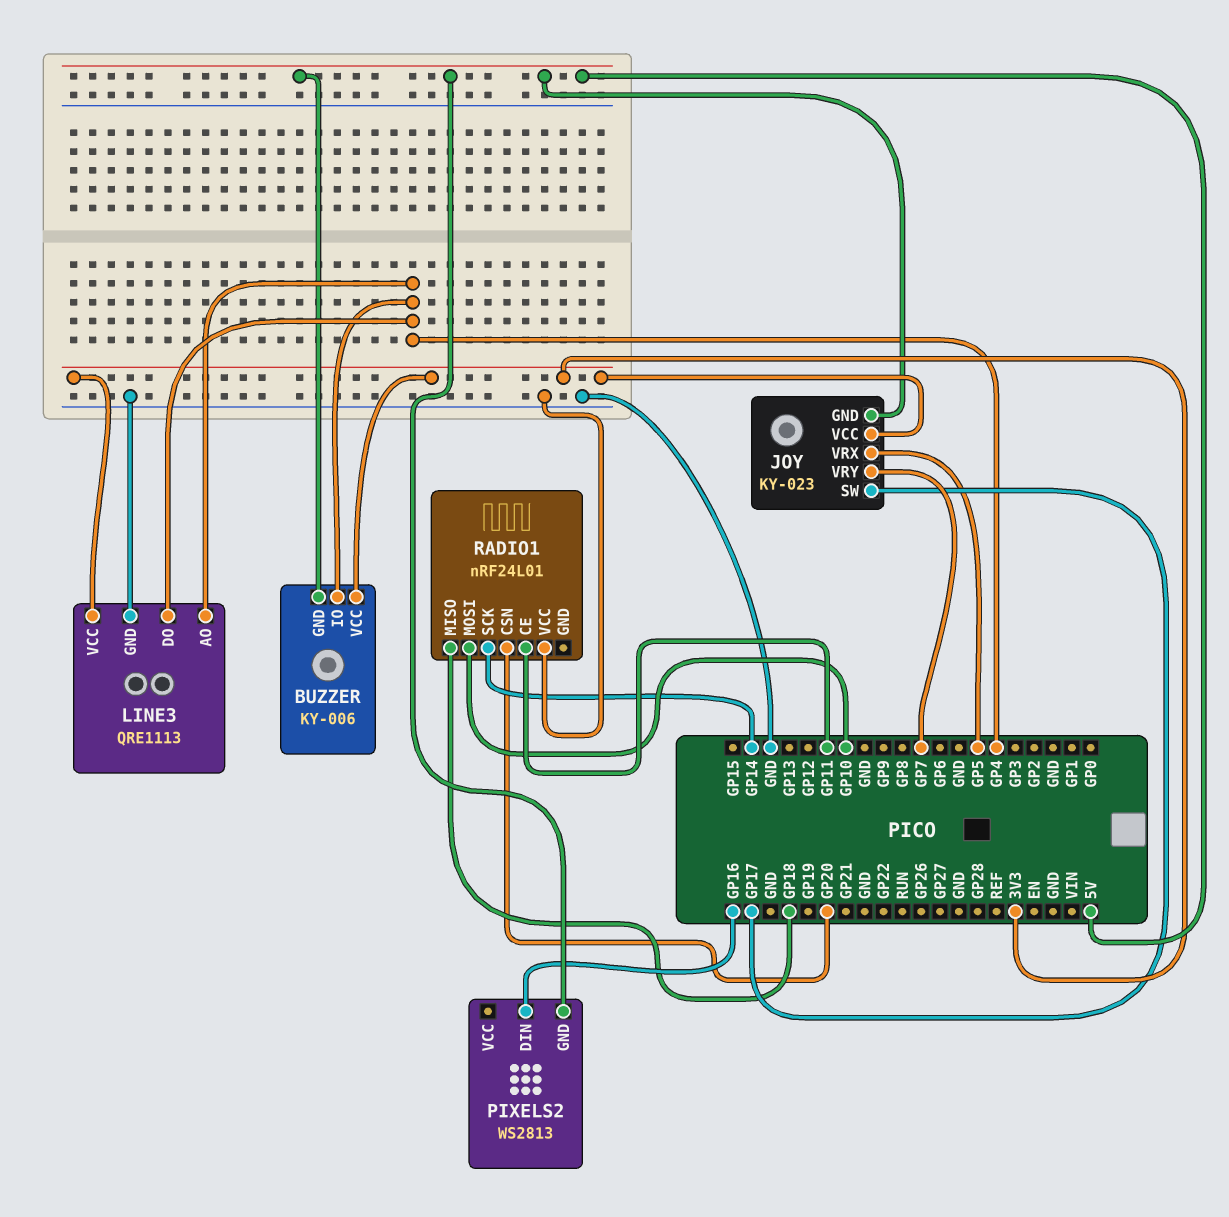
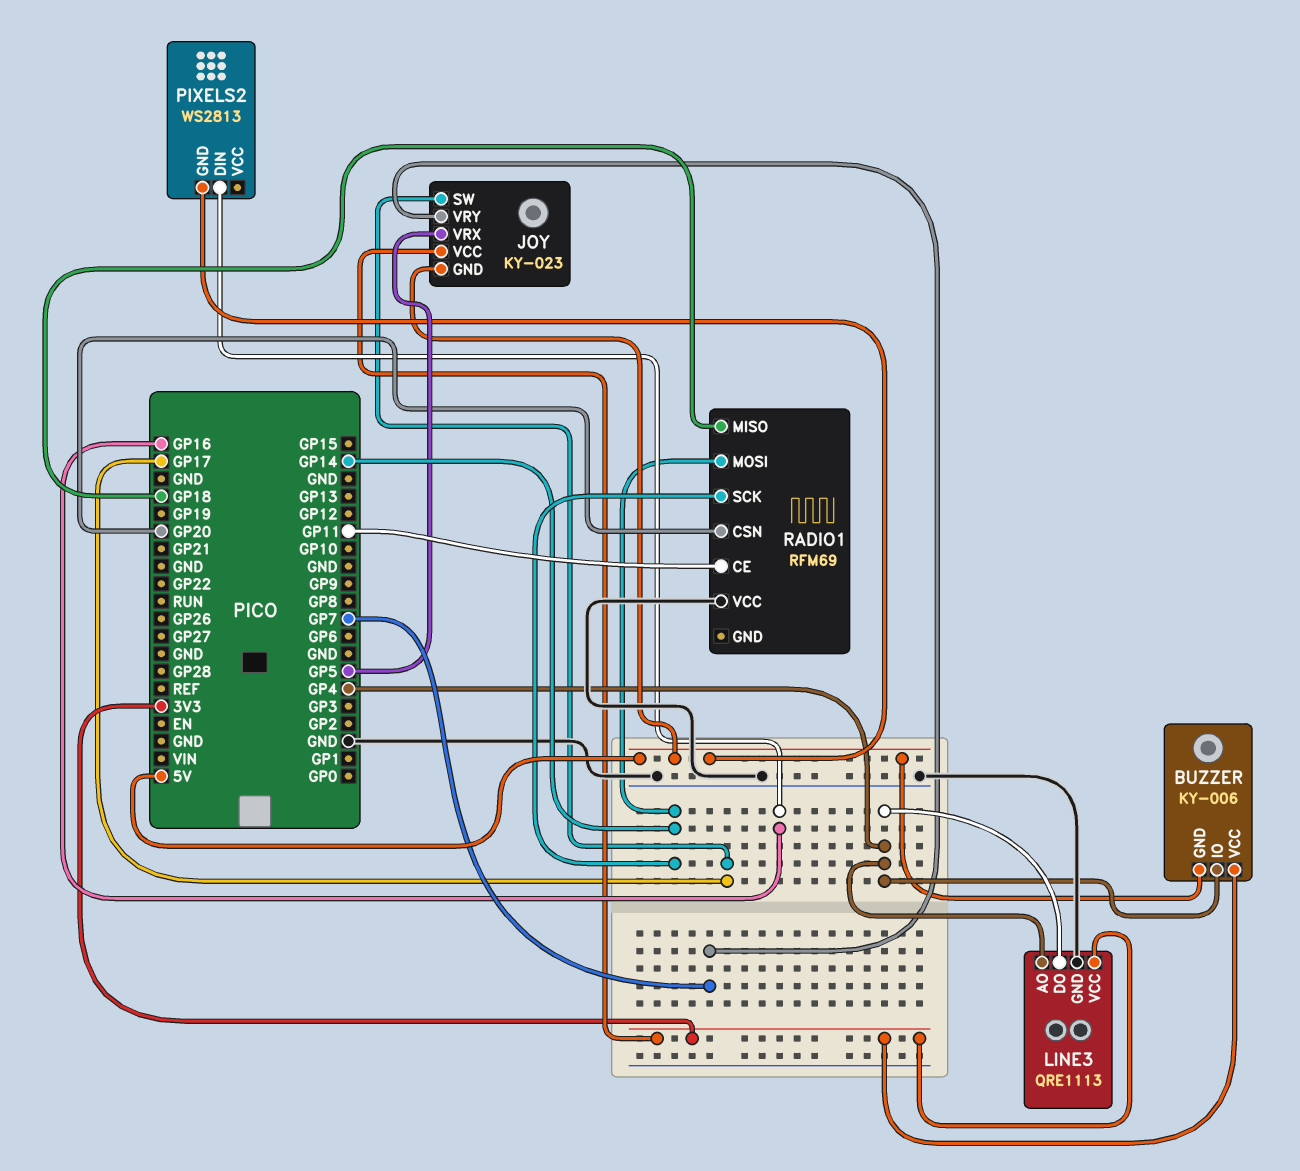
RADIO1: nRF24L01 -> RFM69
RADIO1 pin MOSI: GP10 -> GP14

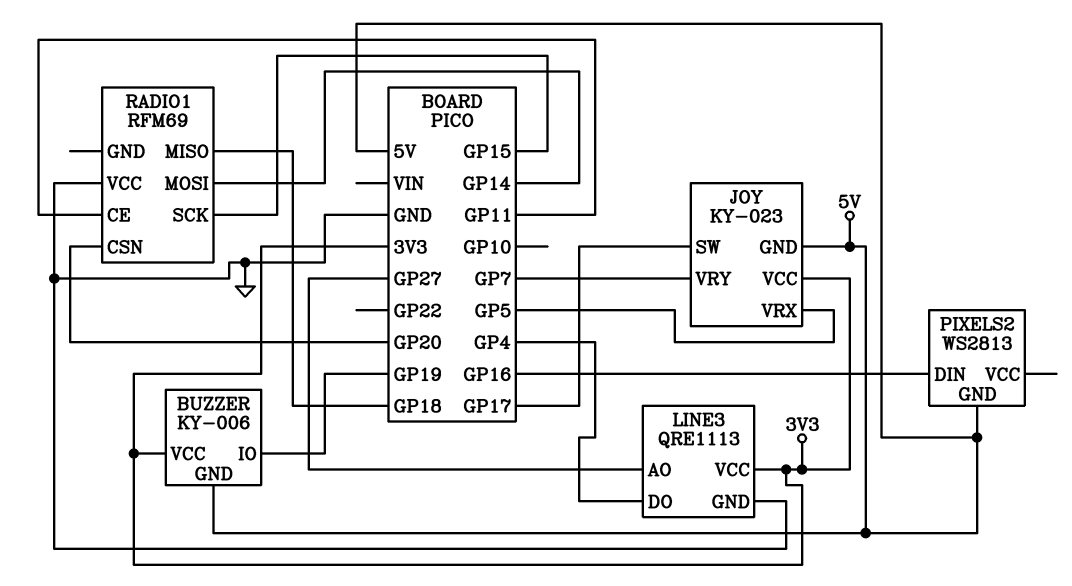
BUZZER pin IO: GP4 -> GP19
LINE3 pin AO: GP4 -> GP27
RADIO1 pin SCK: GP14 -> GP15

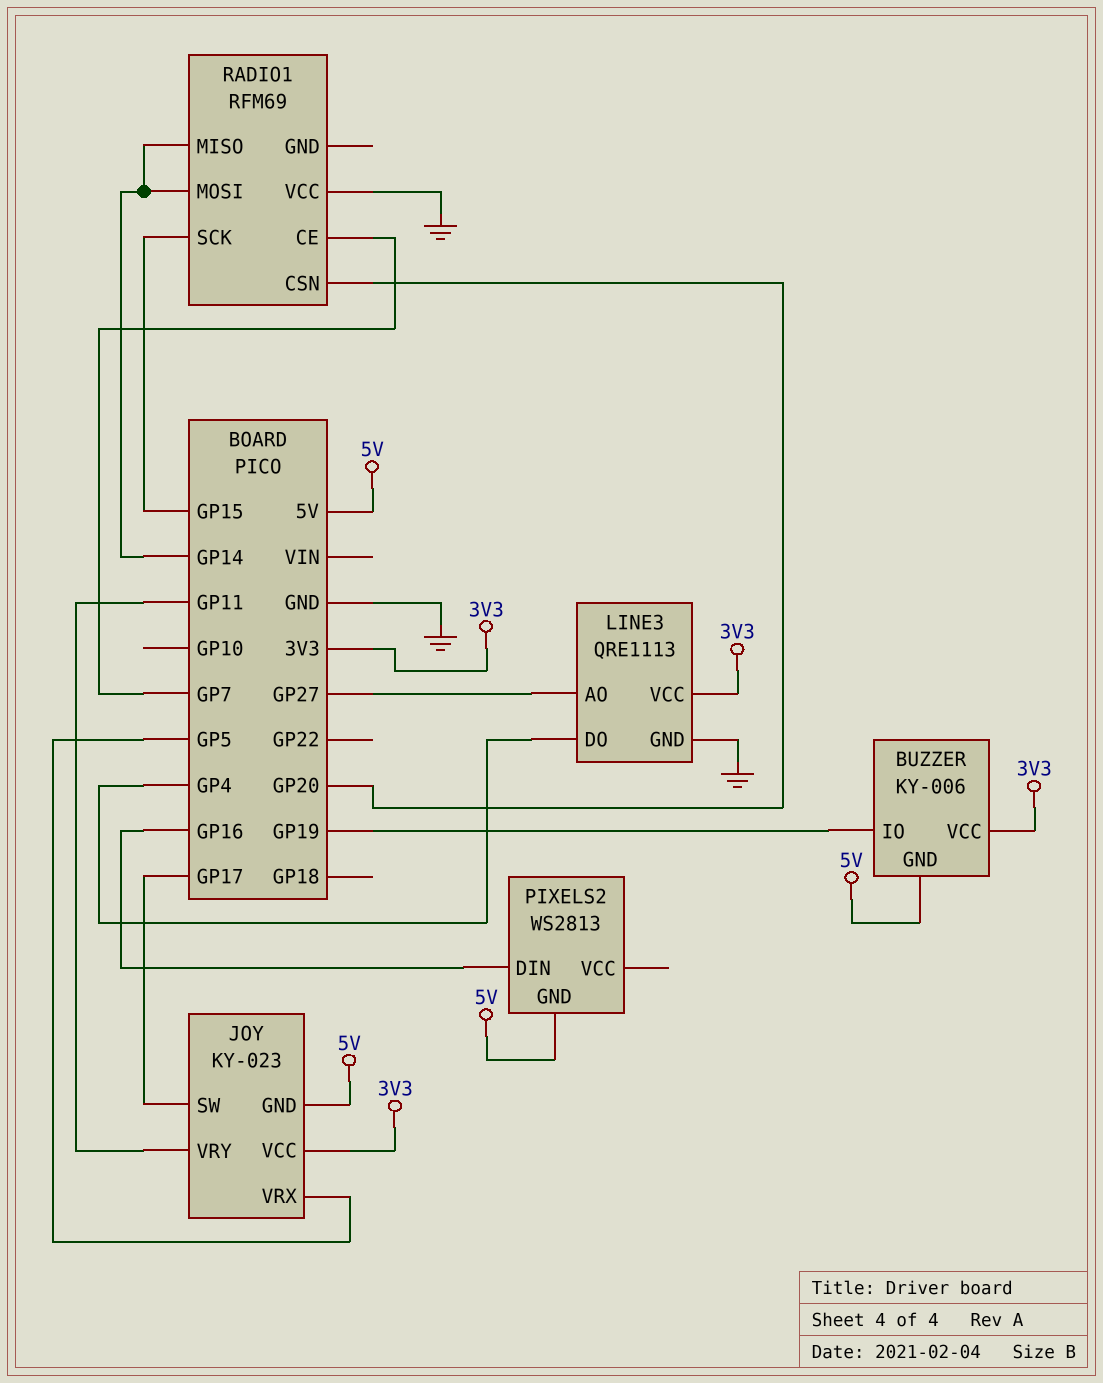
JOY pin VRY: GP7 -> GP11
RADIO1 pin CE: GP11 -> GP7
RADIO1 pin MISO: GP18 -> GP14

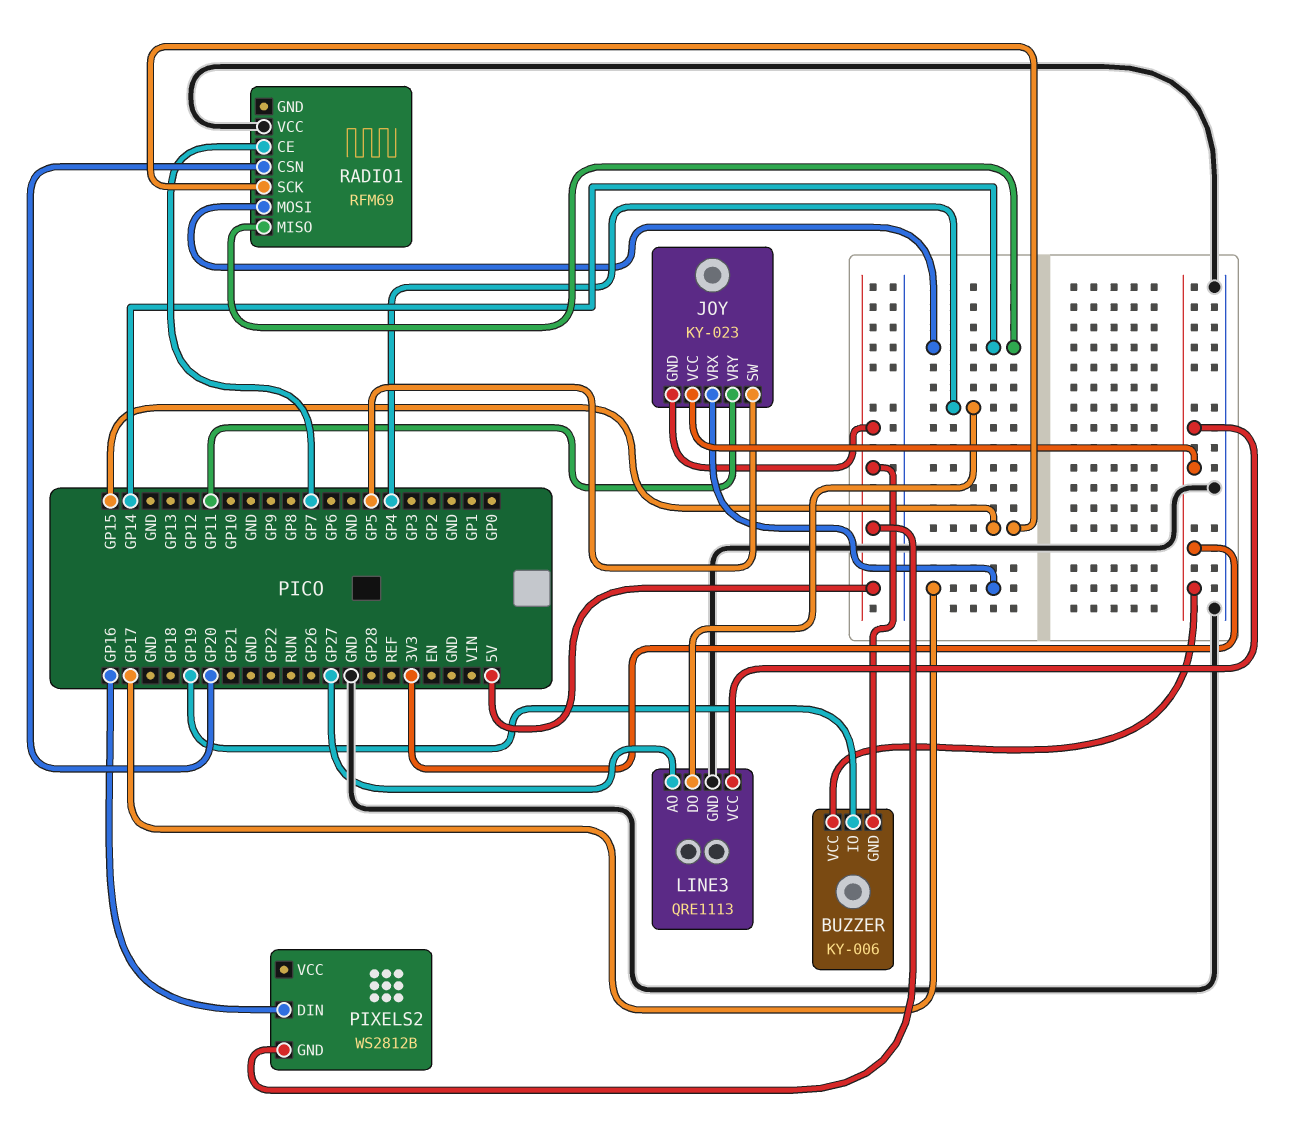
JOY pin SW: GP17 -> GP5
JOY pin VRX: GP5 -> GP17
PIXELS2: WS2813 -> WS2812B

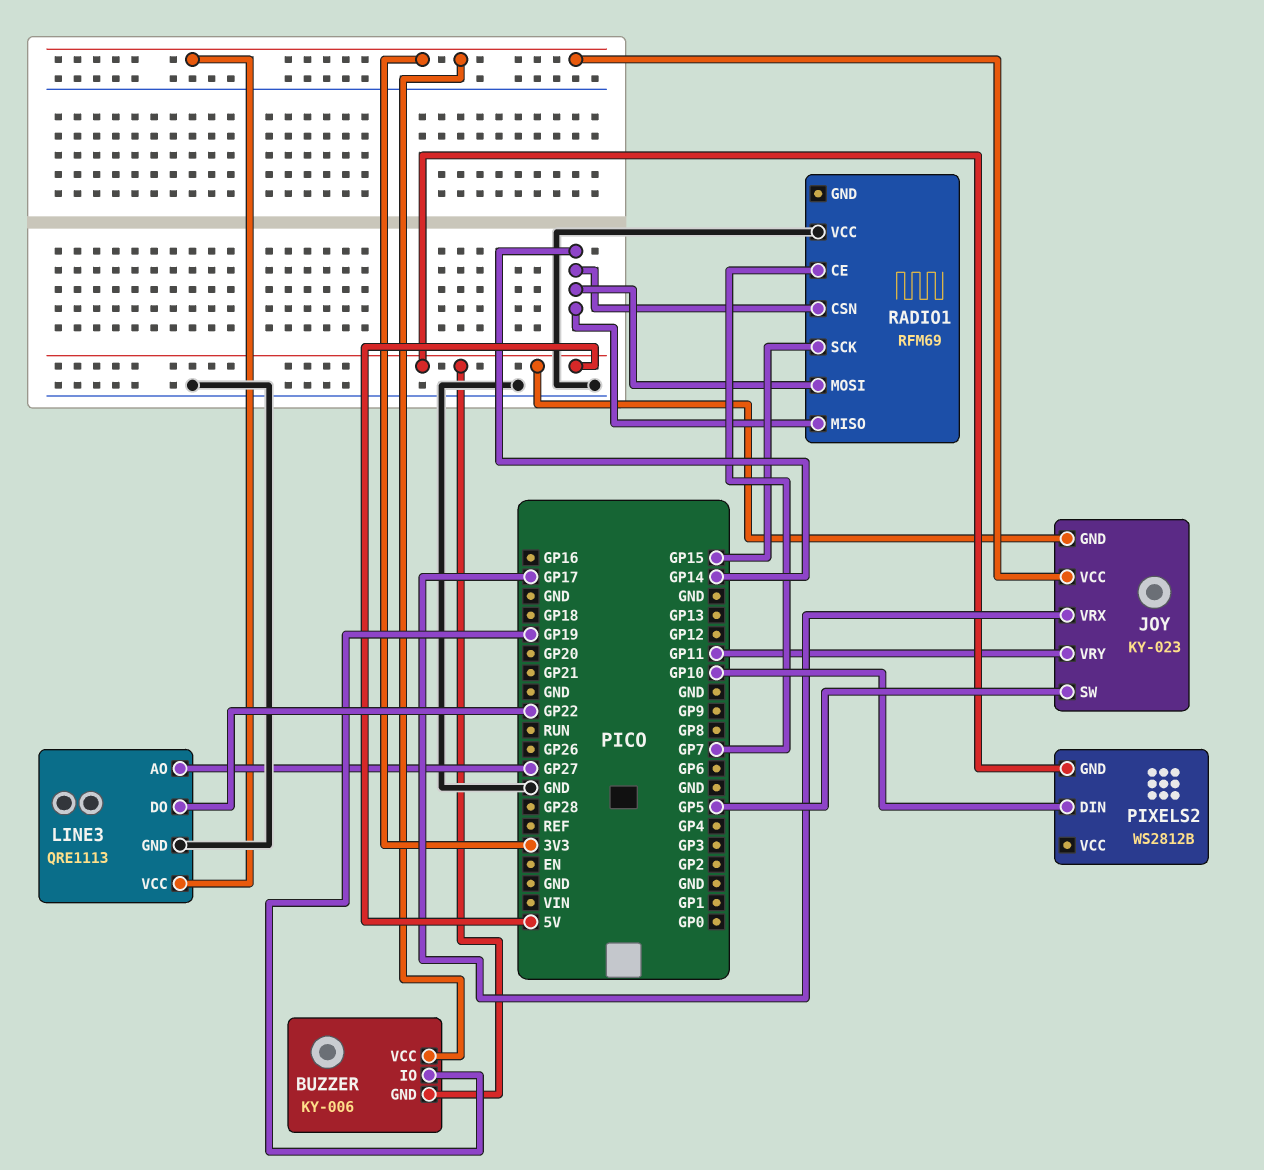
LINE3 pin DO: GP4 -> GP22
PIXELS2 pin DIN: GP16 -> GP10
RADIO1 pin CSN: GP20 -> GP14

